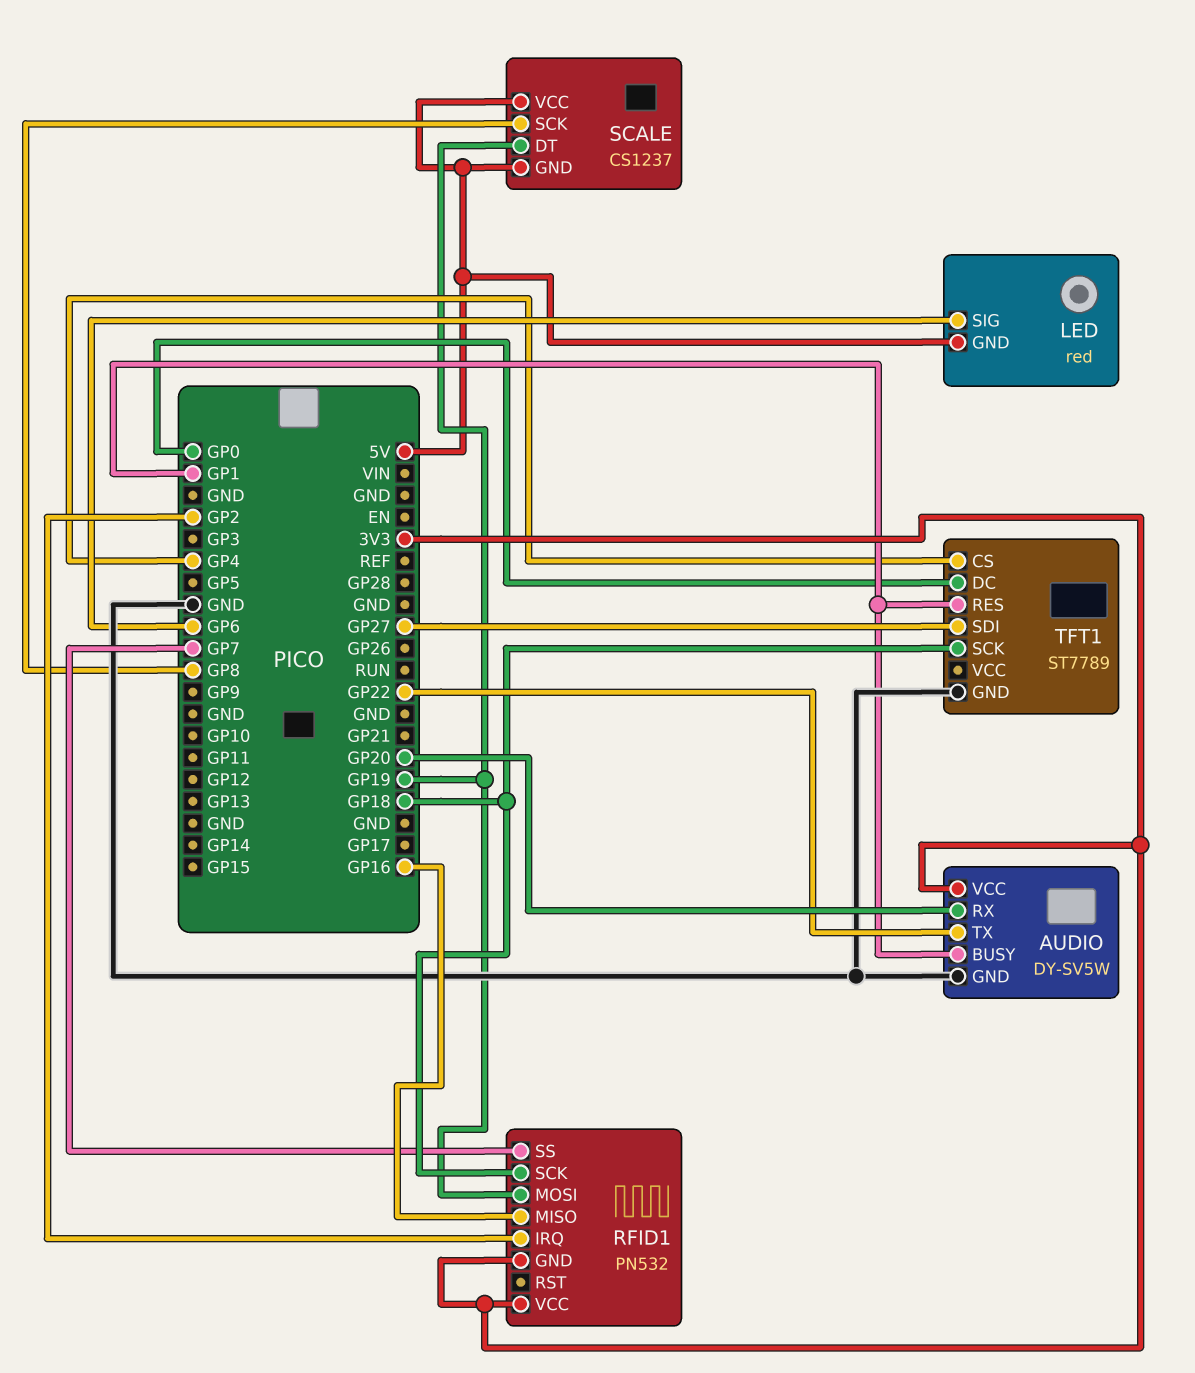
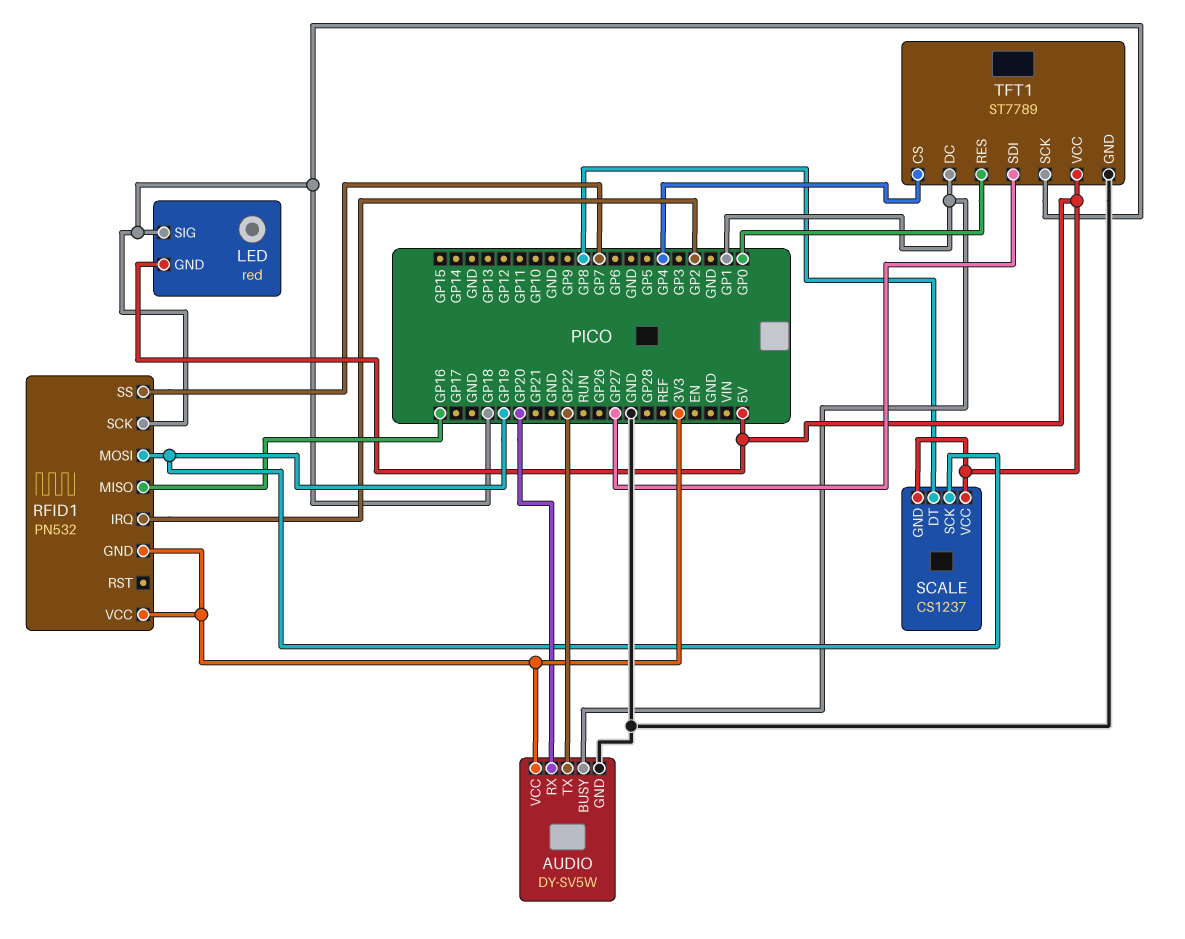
LED pin SIG: GP6 -> GP18
SCALE pin DT: GP19 -> GP8
SCALE pin SCK: GP8 -> GP19
TFT1 pin DC: GP0 -> GP1
TFT1 pin RES: GP1 -> GP0
TFT1 pin VCC: none -> 5V

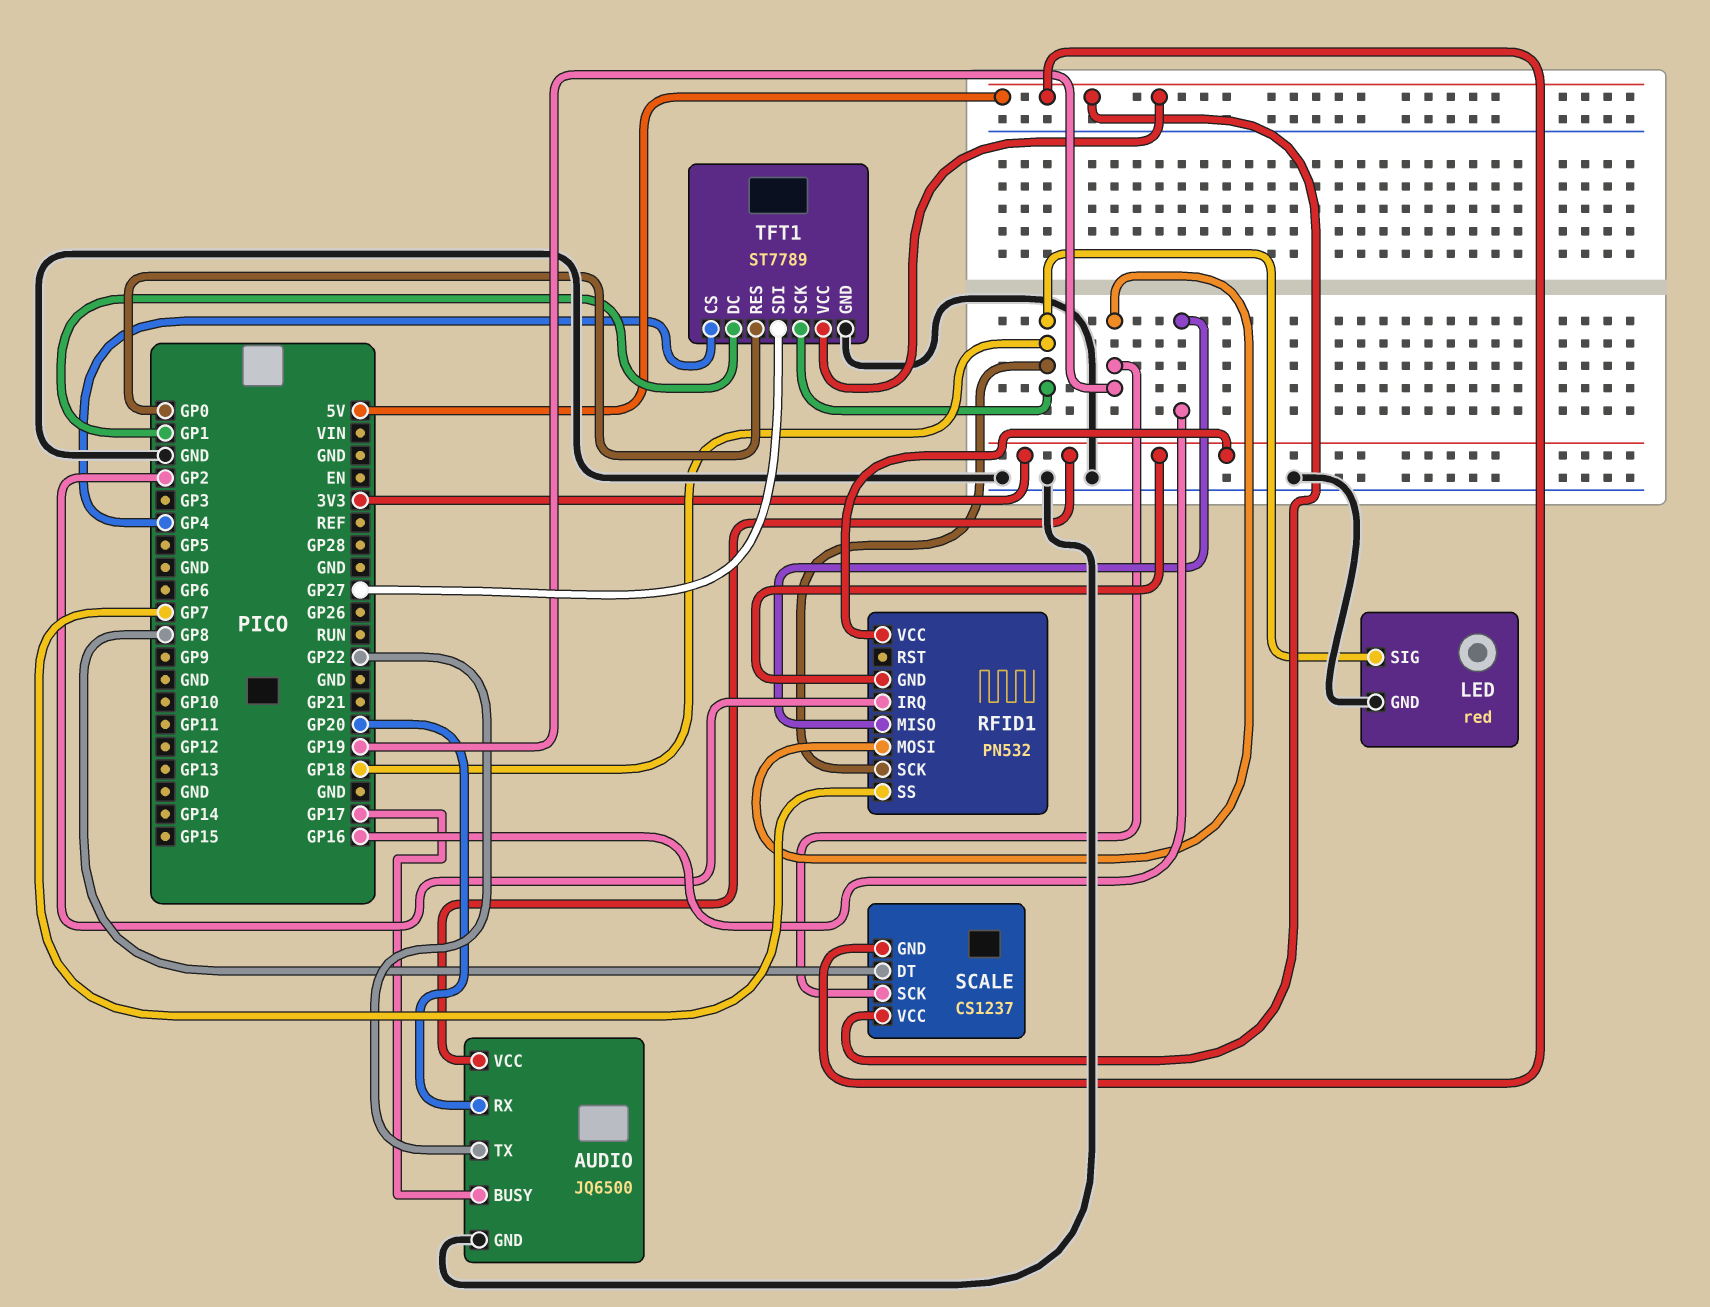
AUDIO: DY-SV5W -> JQ6500
AUDIO pin BUSY: GP1 -> GP17
LED pin GND: 5V -> GND

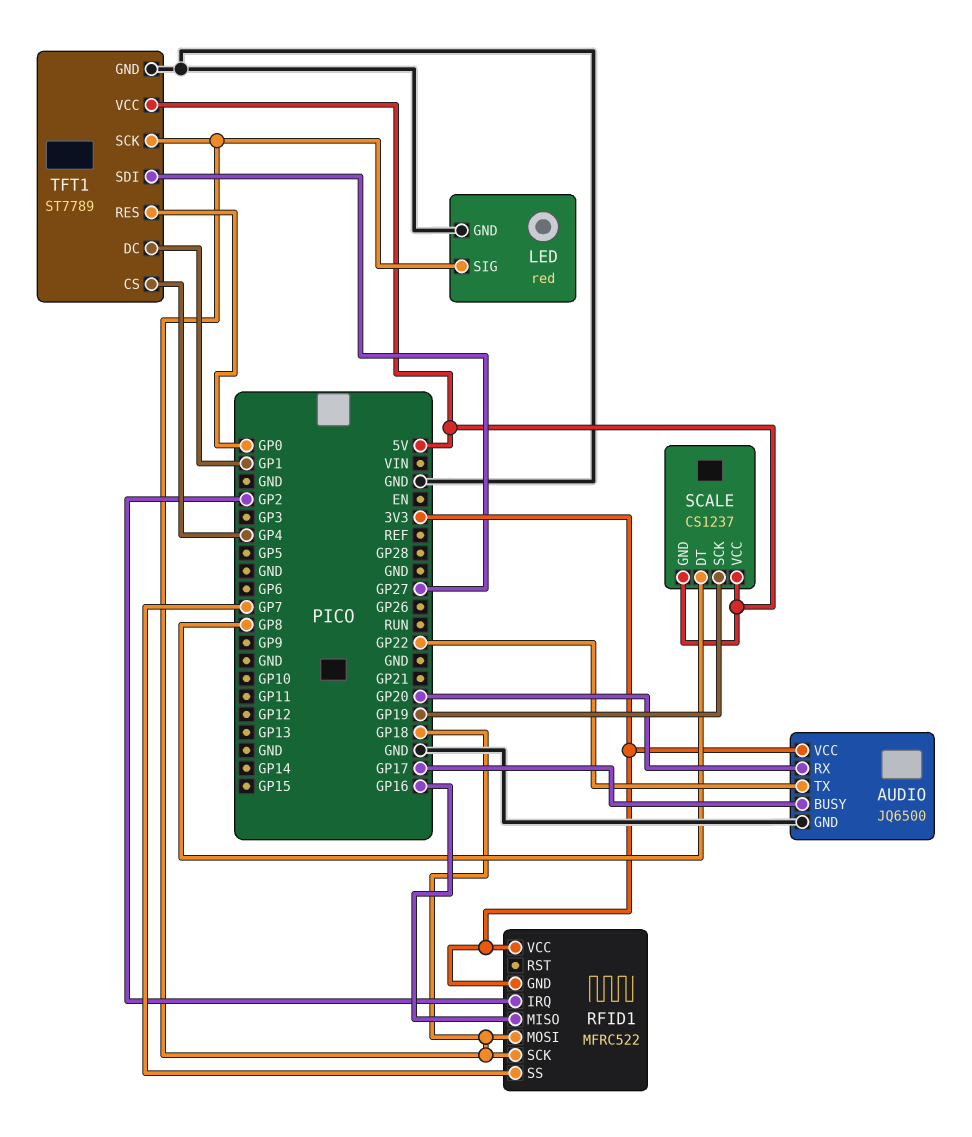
RFID1: PN532 -> MFRC522
RFID1 pin MOSI: GP19 -> GP18

